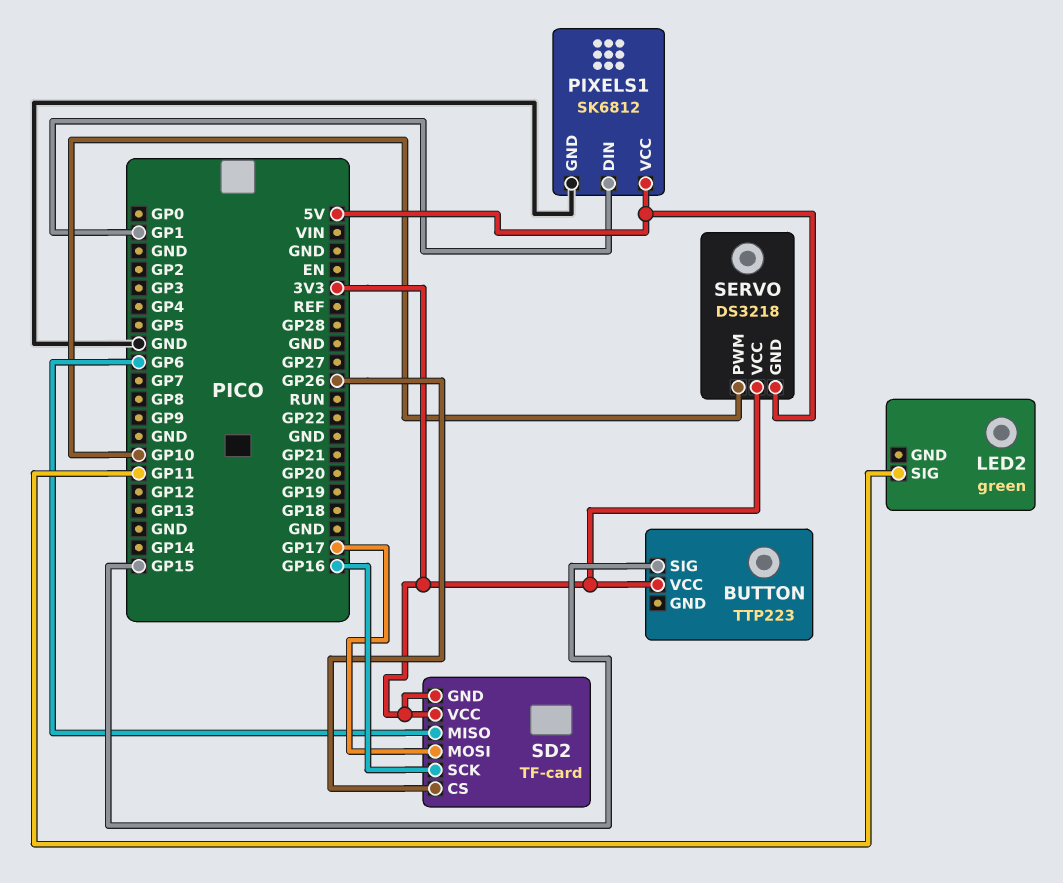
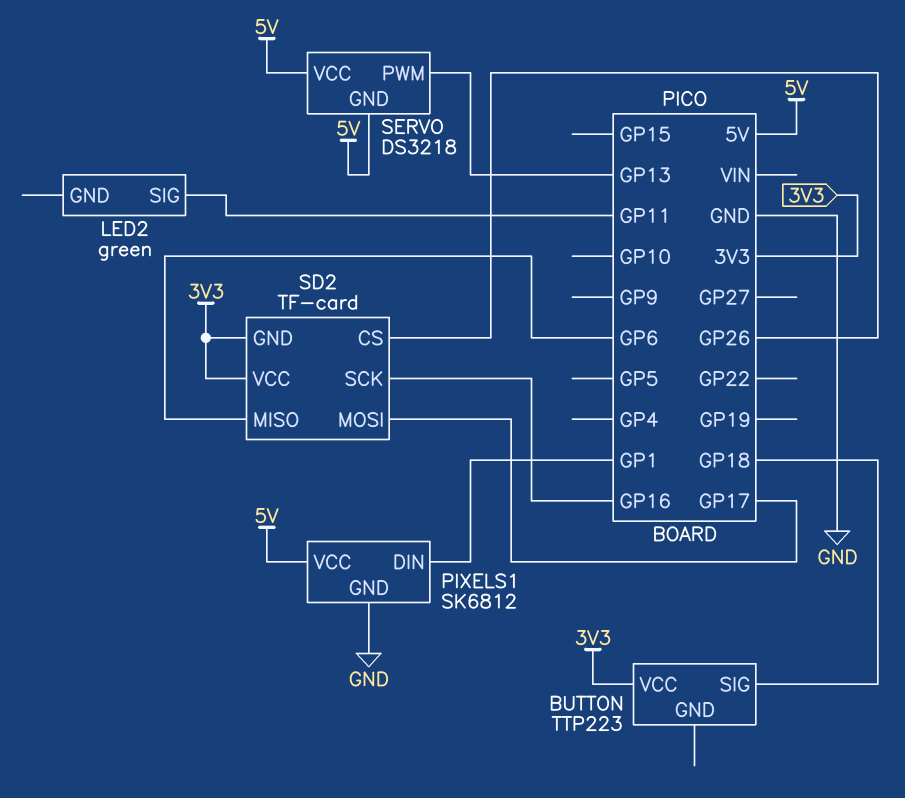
BUTTON pin SIG: GP15 -> GP18
SERVO pin PWM: GP10 -> GP13
SERVO pin VCC: 3V3 -> 5V

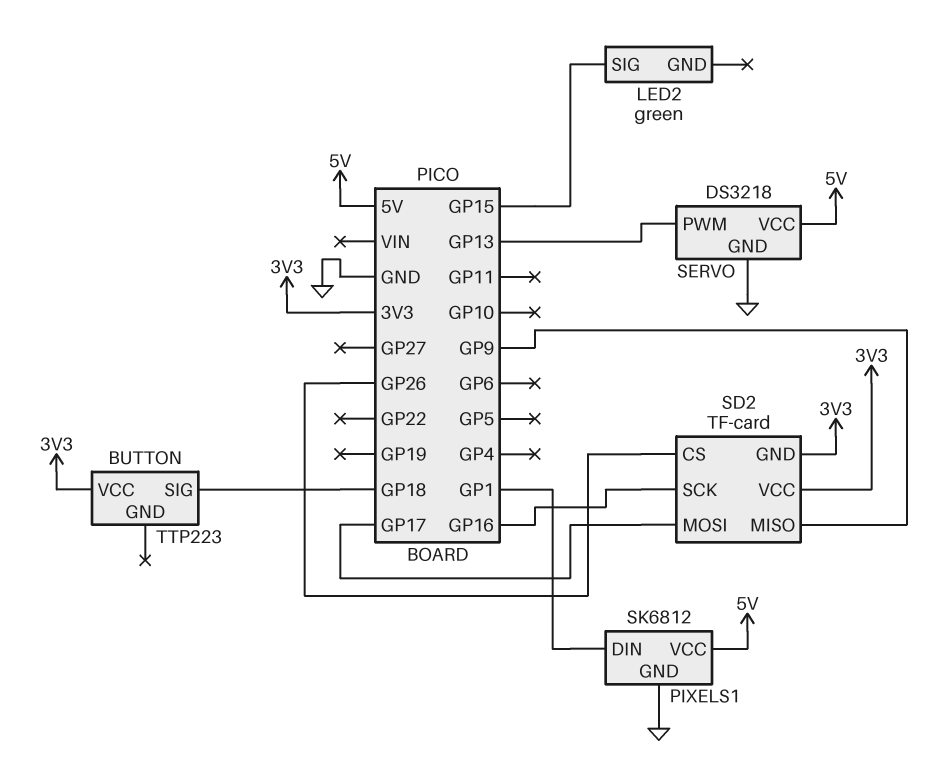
LED2 pin SIG: GP11 -> GP15
SD2 pin MISO: GP6 -> GP9
SERVO pin GND: 5V -> GND

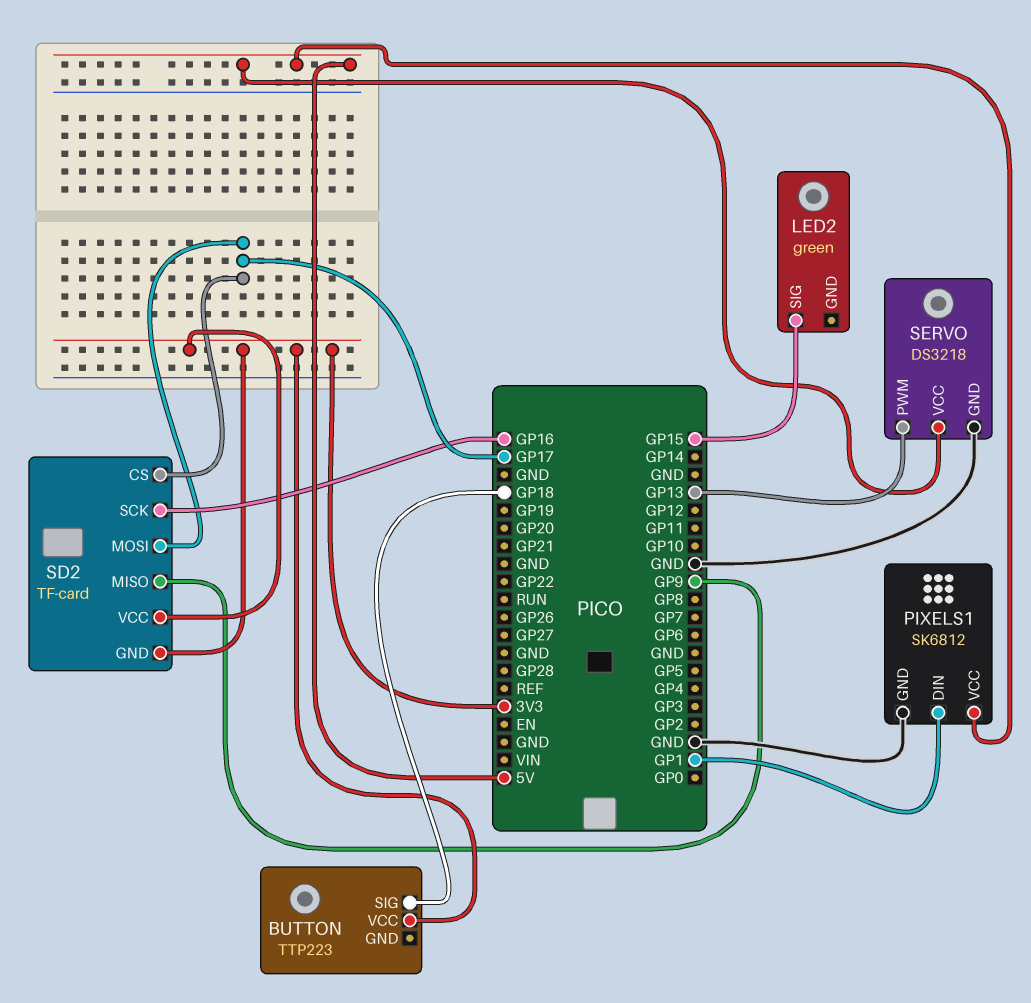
SD2 pin CS: GP26 -> GP17

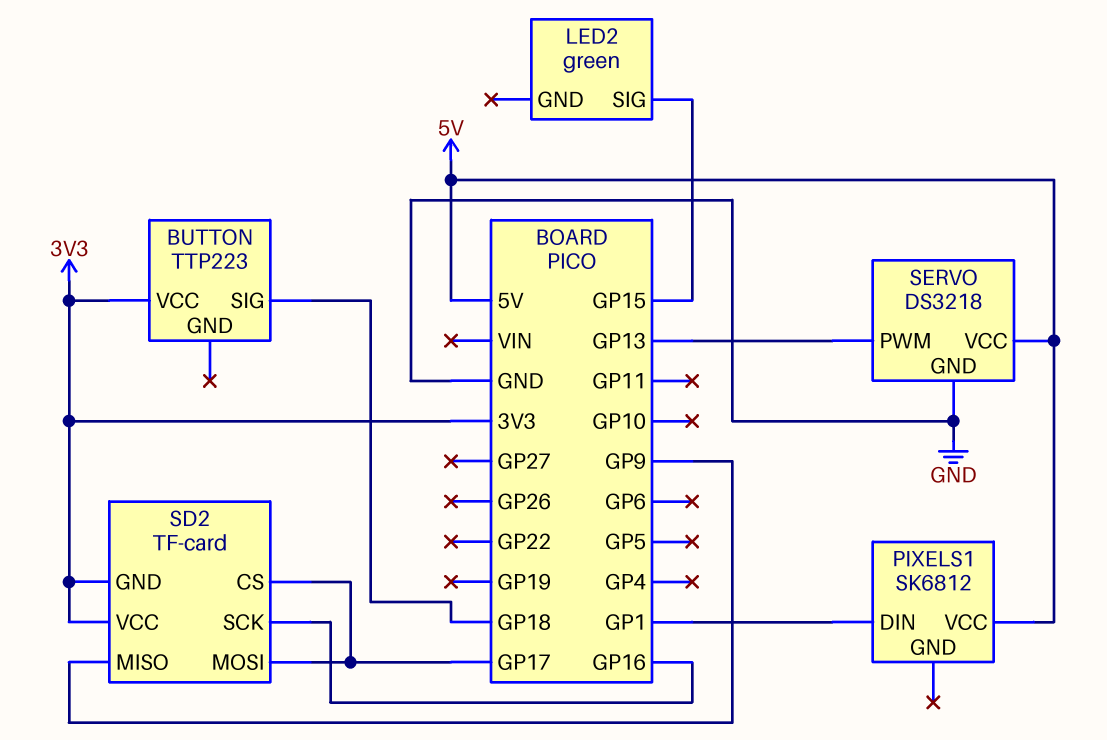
PIXELS1 pin GND: GND -> none

